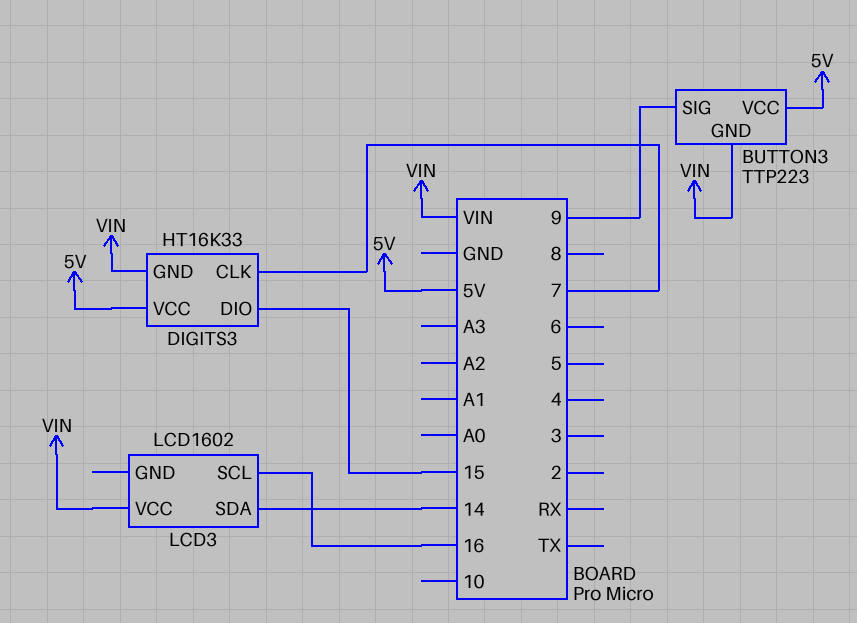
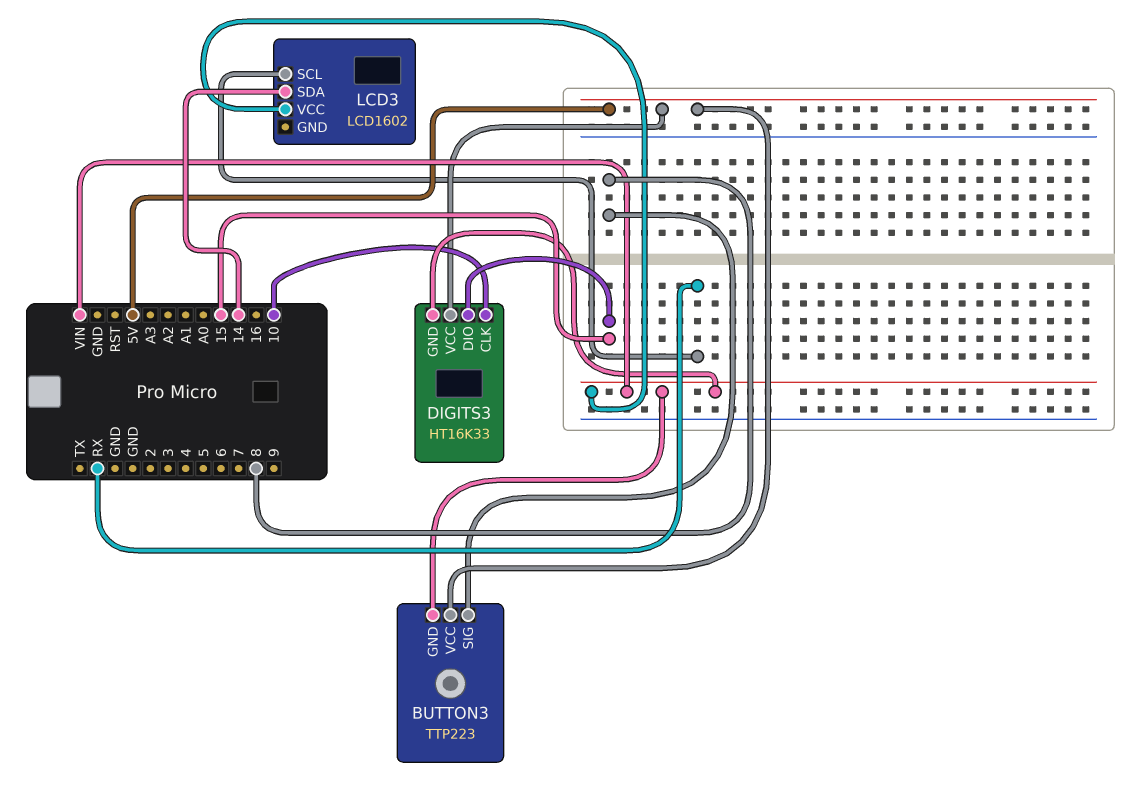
BUTTON3 pin SIG: 9 -> 8
DIGITS3 pin CLK: 7 -> 10
LCD3 pin SCL: 16 -> RX

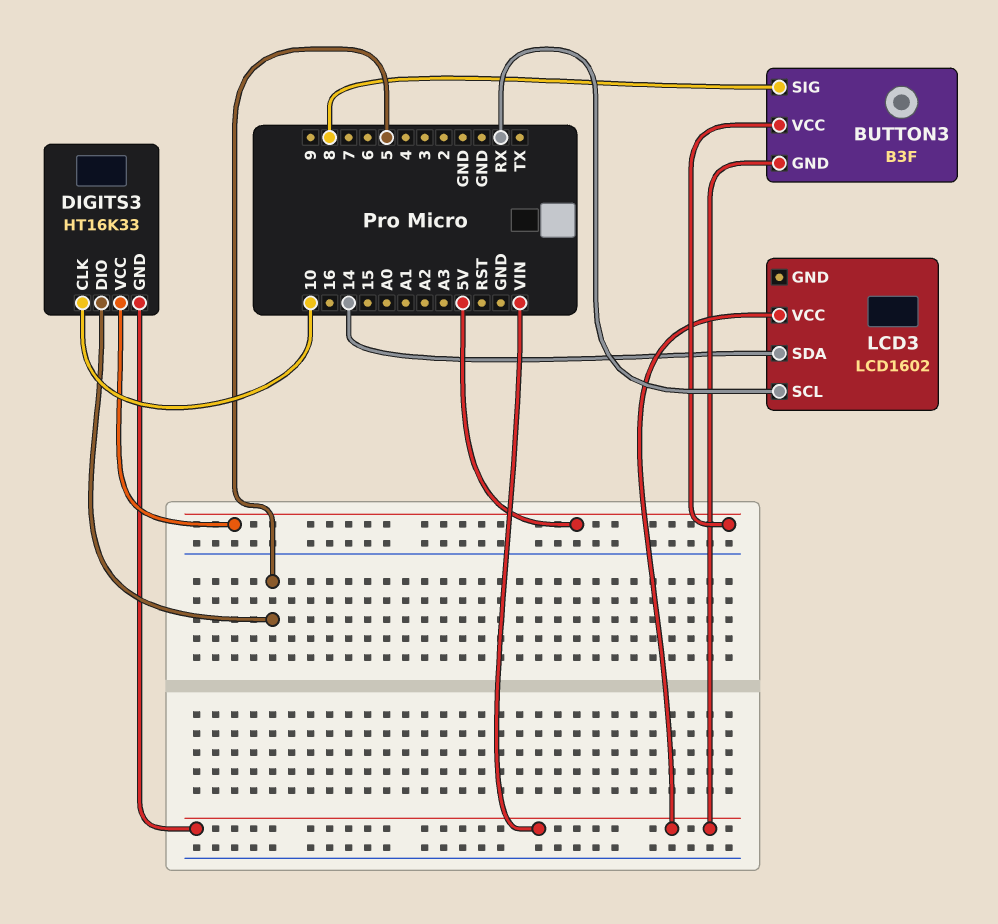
BUTTON3: TTP223 -> B3F
DIGITS3 pin DIO: 15 -> 5

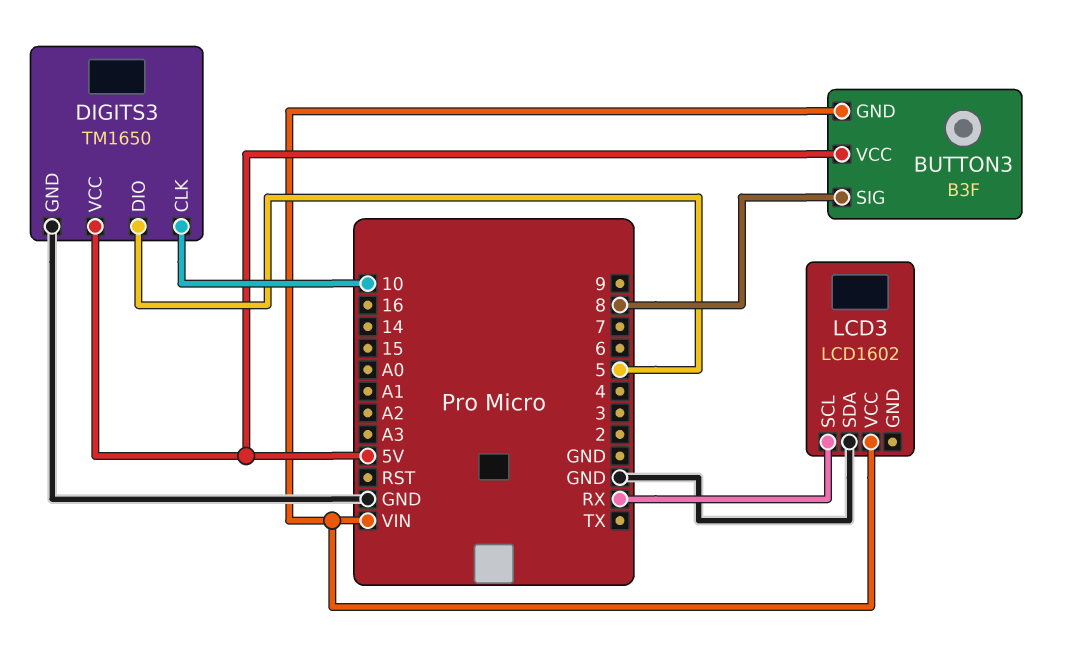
DIGITS3: HT16K33 -> TM1650
DIGITS3 pin GND: VIN -> GND
LCD3 pin SDA: 14 -> GND

